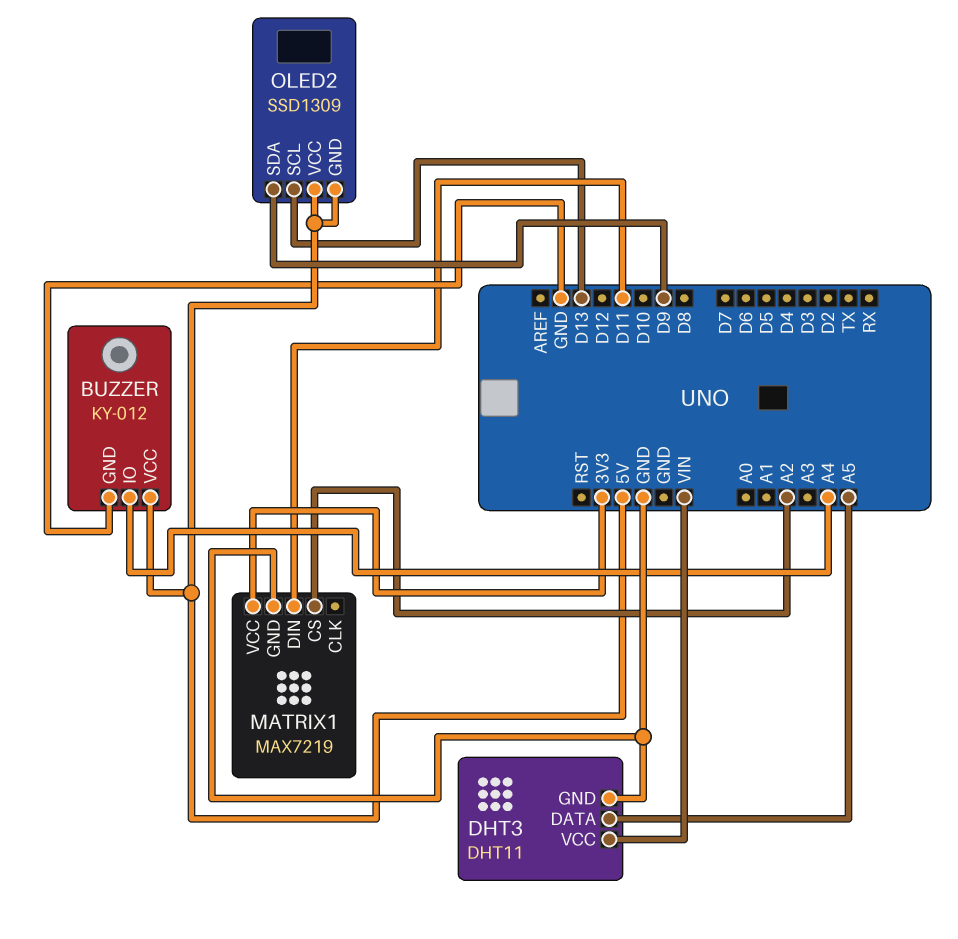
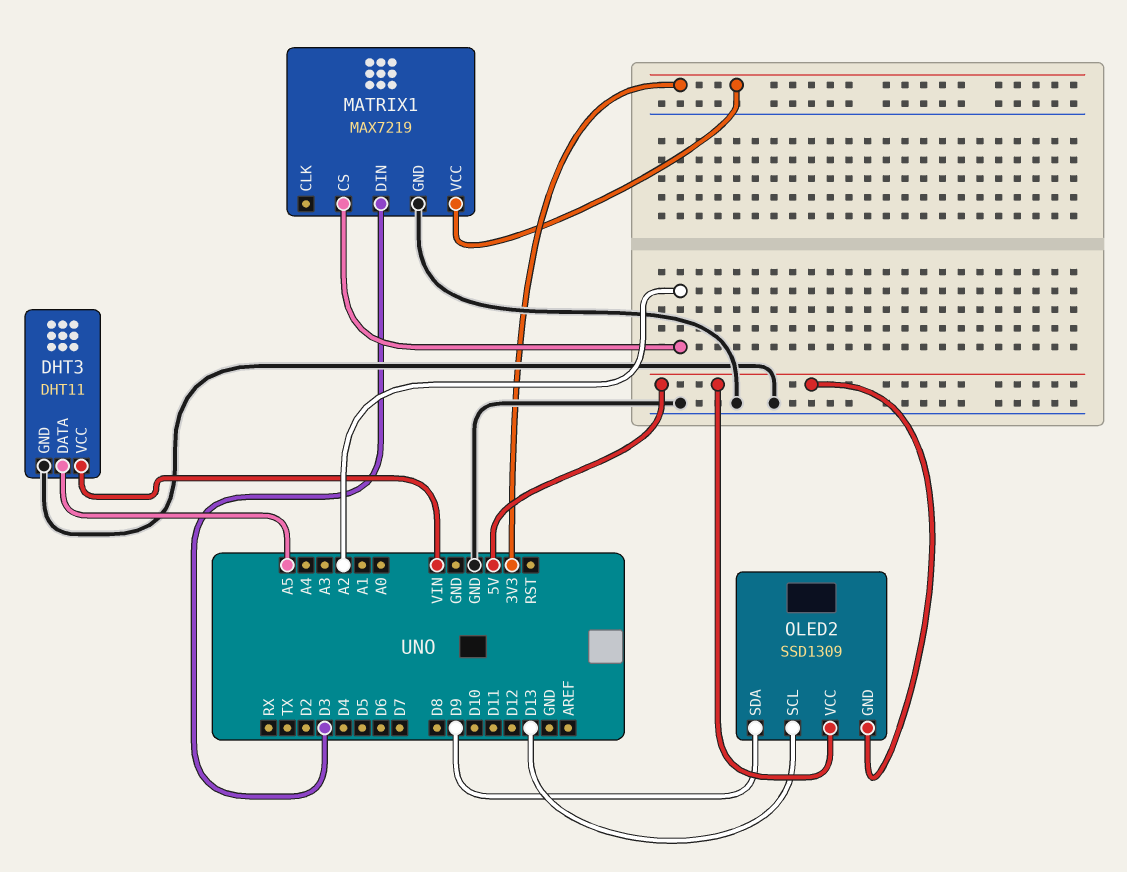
BUZZER: KY-012 -> none
BUZZER pin GND: GND -> none
BUZZER pin IO: A4 -> none
BUZZER pin VCC: 5V -> none
MATRIX1 pin DIN: D11 -> D3

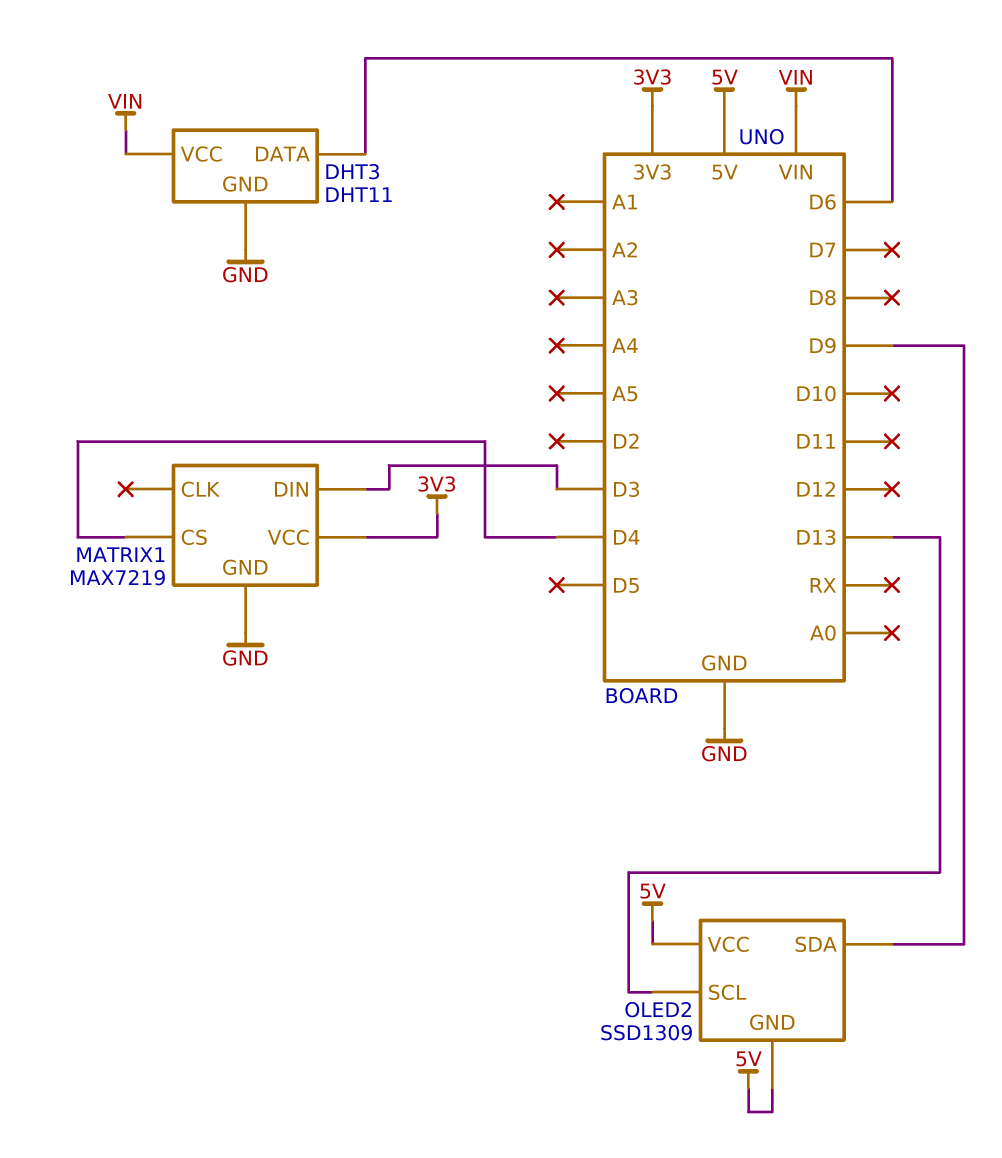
DHT3 pin DATA: A5 -> D6
MATRIX1 pin CS: A2 -> D4

